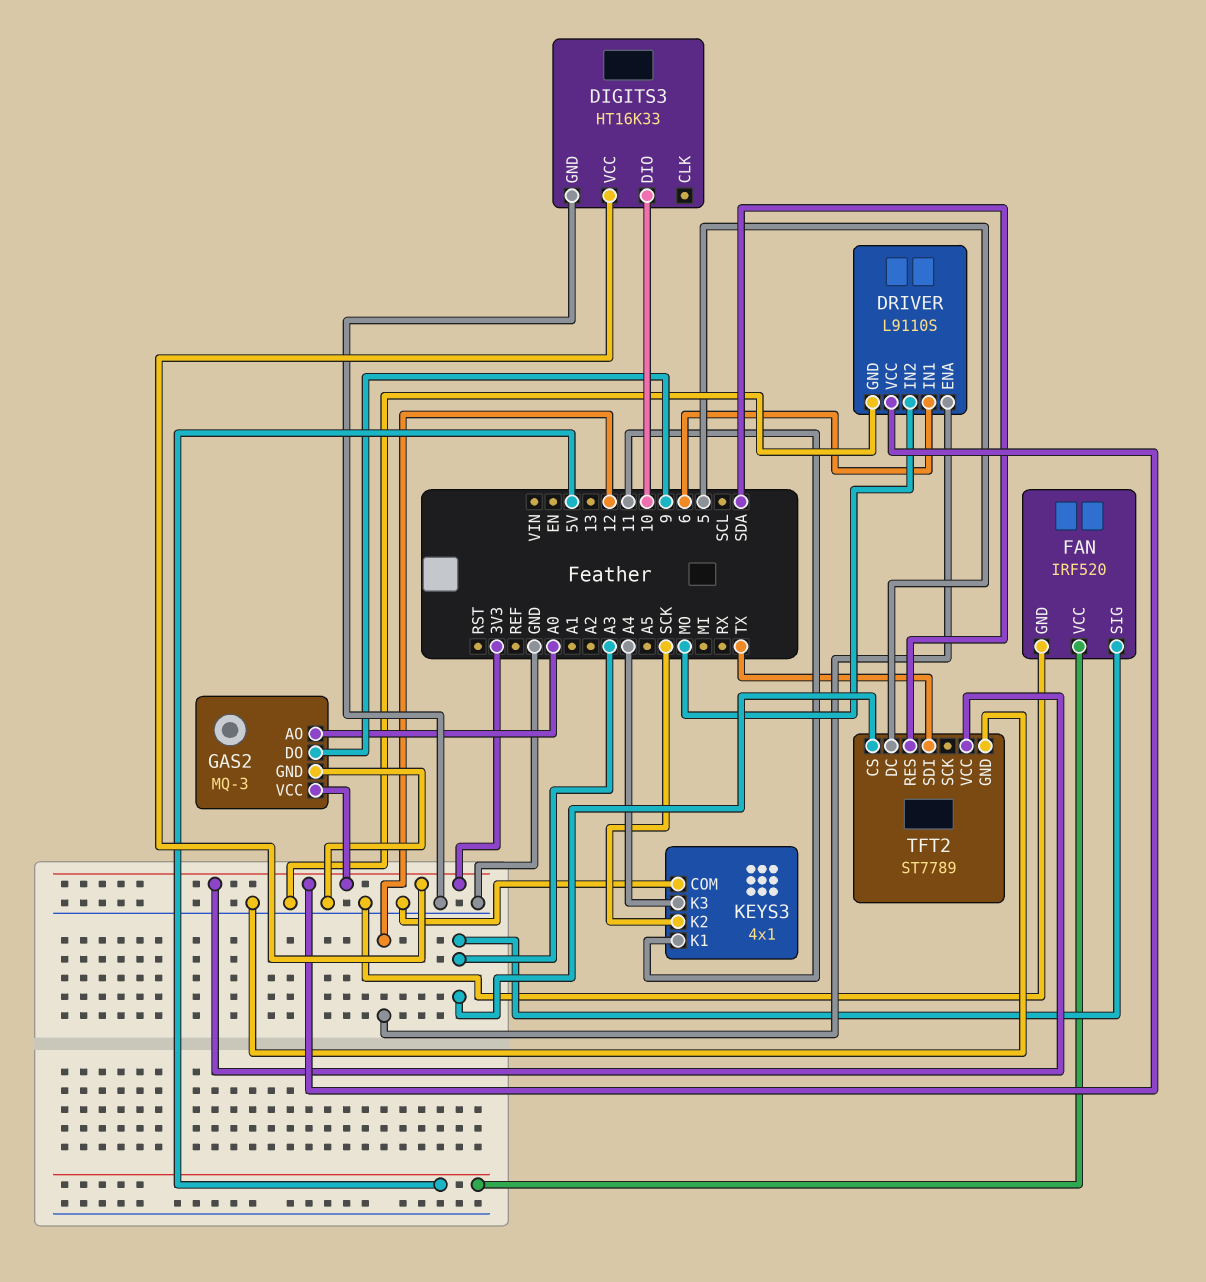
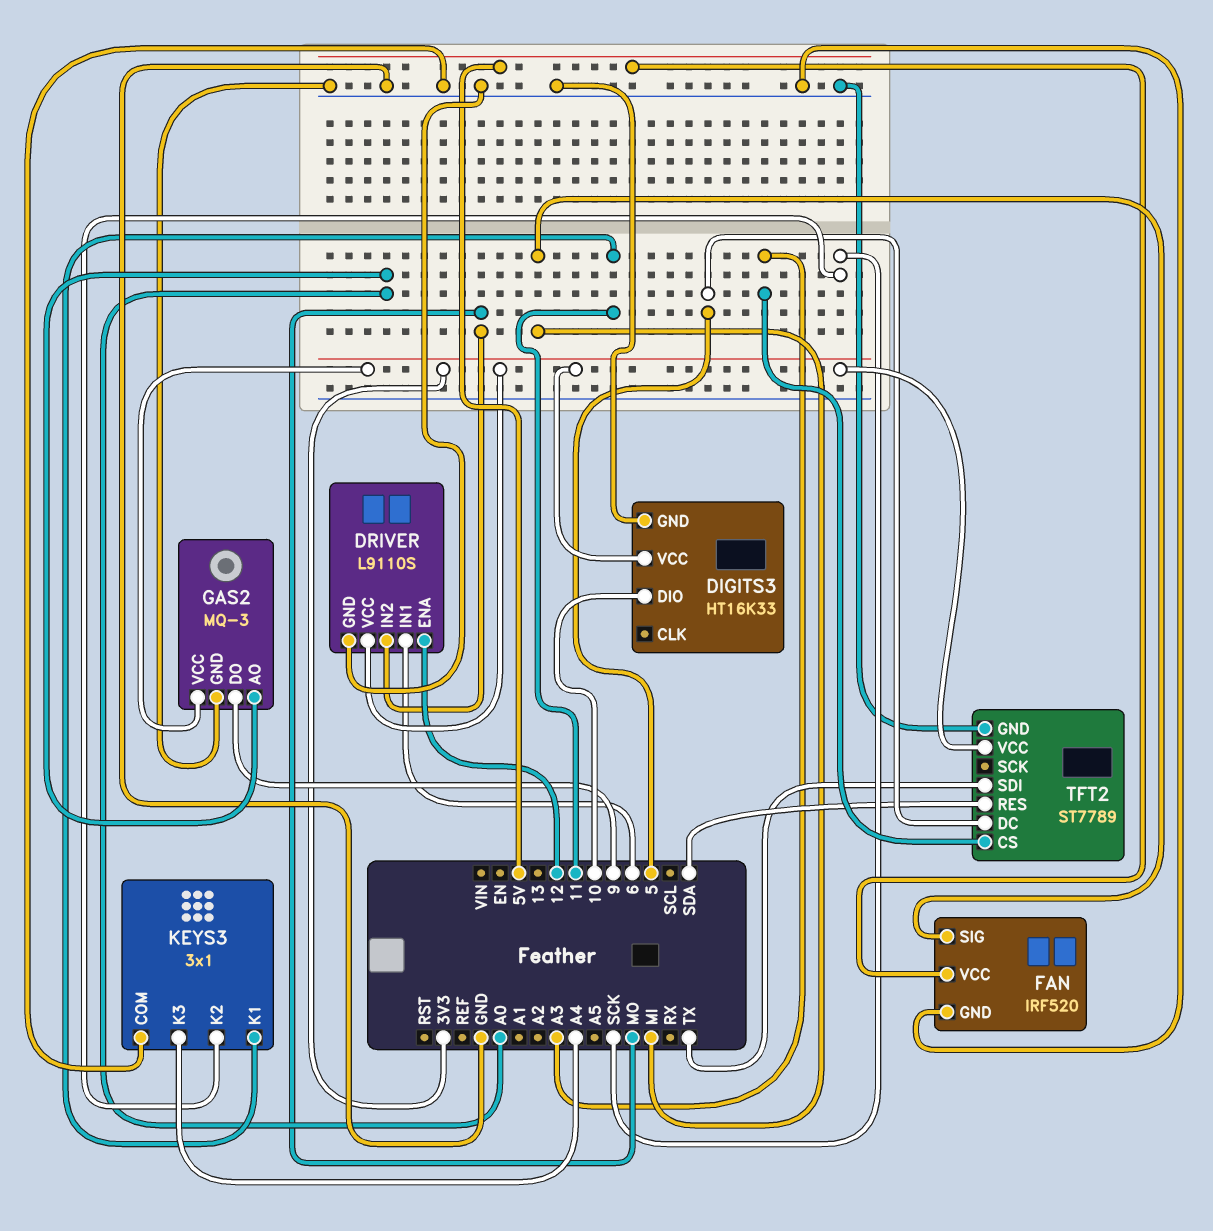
FAN pin SIG: A3 -> MI
KEYS3: 4x1 -> 3x1

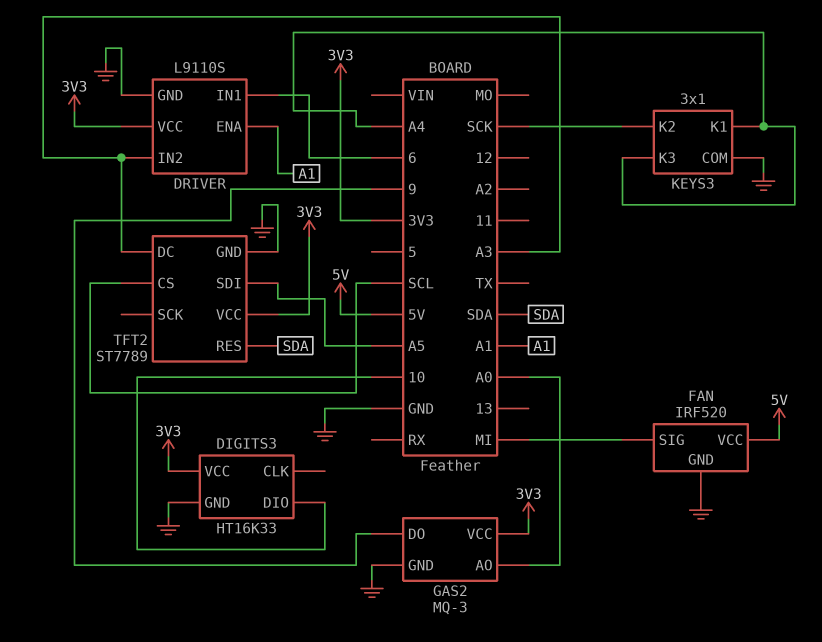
DRIVER pin ENA: 12 -> A1
DRIVER pin IN2: MO -> A3
KEYS3 pin K1: 11 -> A4
TFT2 pin CS: A3 -> SCL
TFT2 pin DC: 5 -> A3
TFT2 pin SDI: TX -> A5

